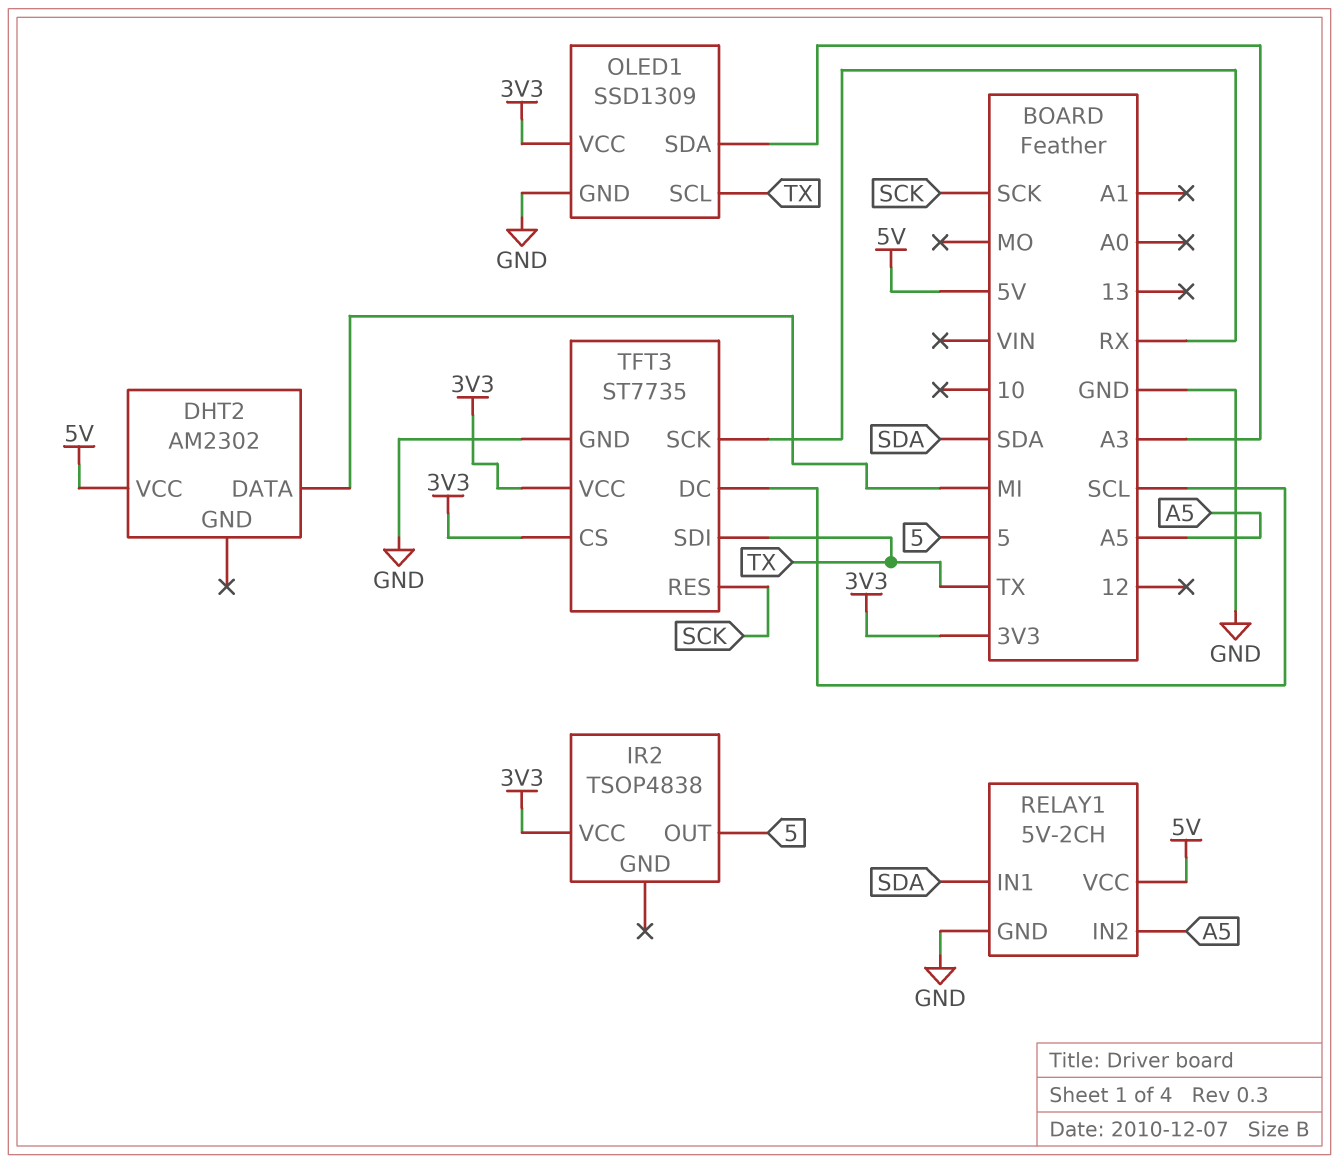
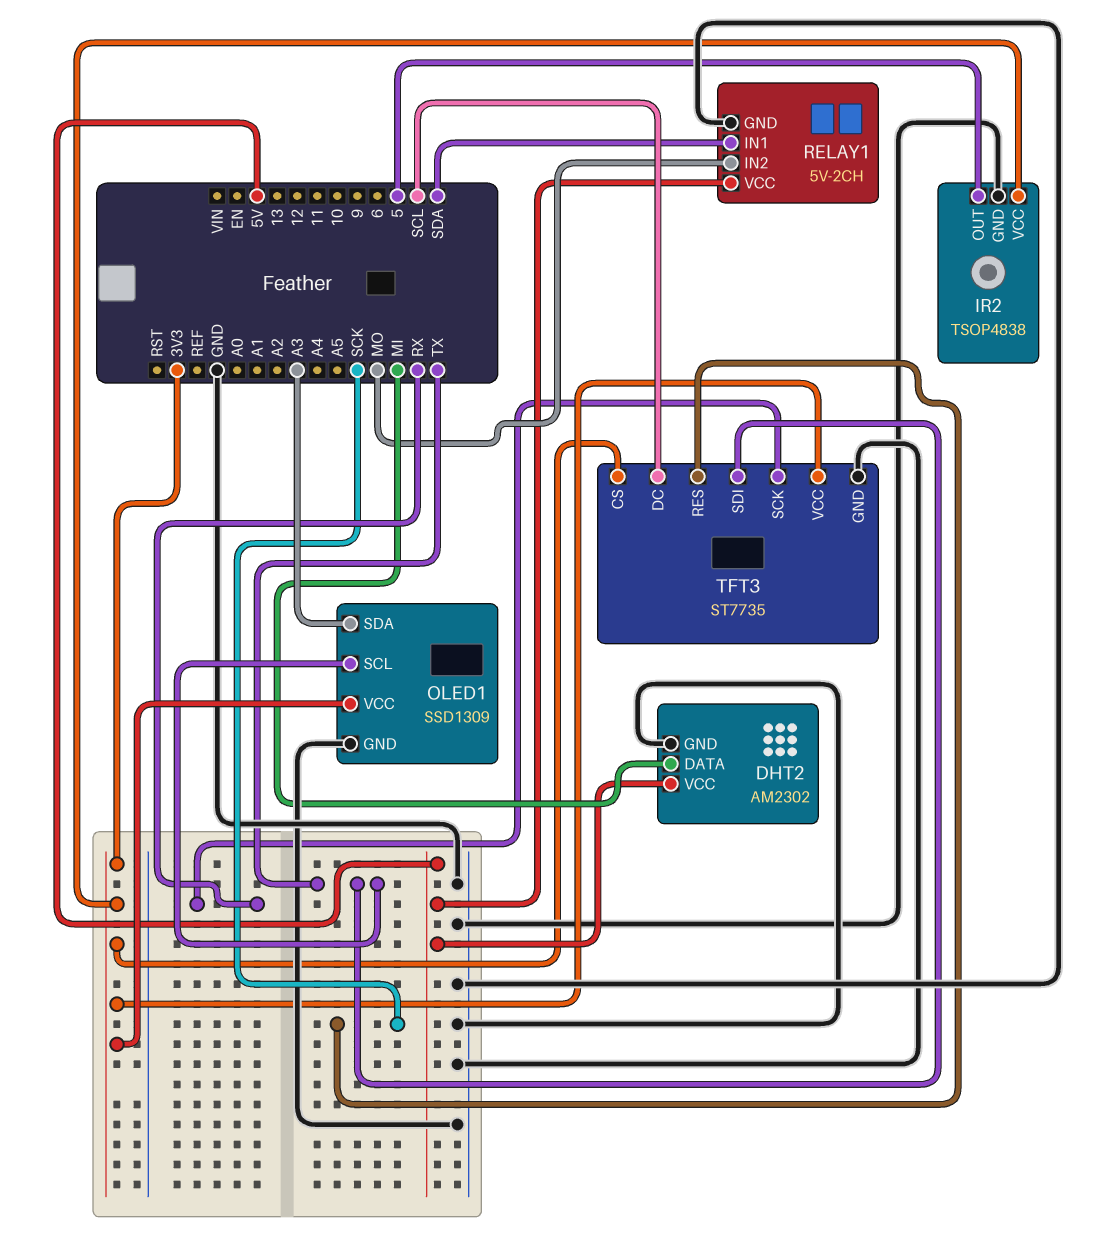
DHT2 pin GND: none -> GND
IR2 pin GND: none -> GND
RELAY1 pin IN2: A5 -> MO

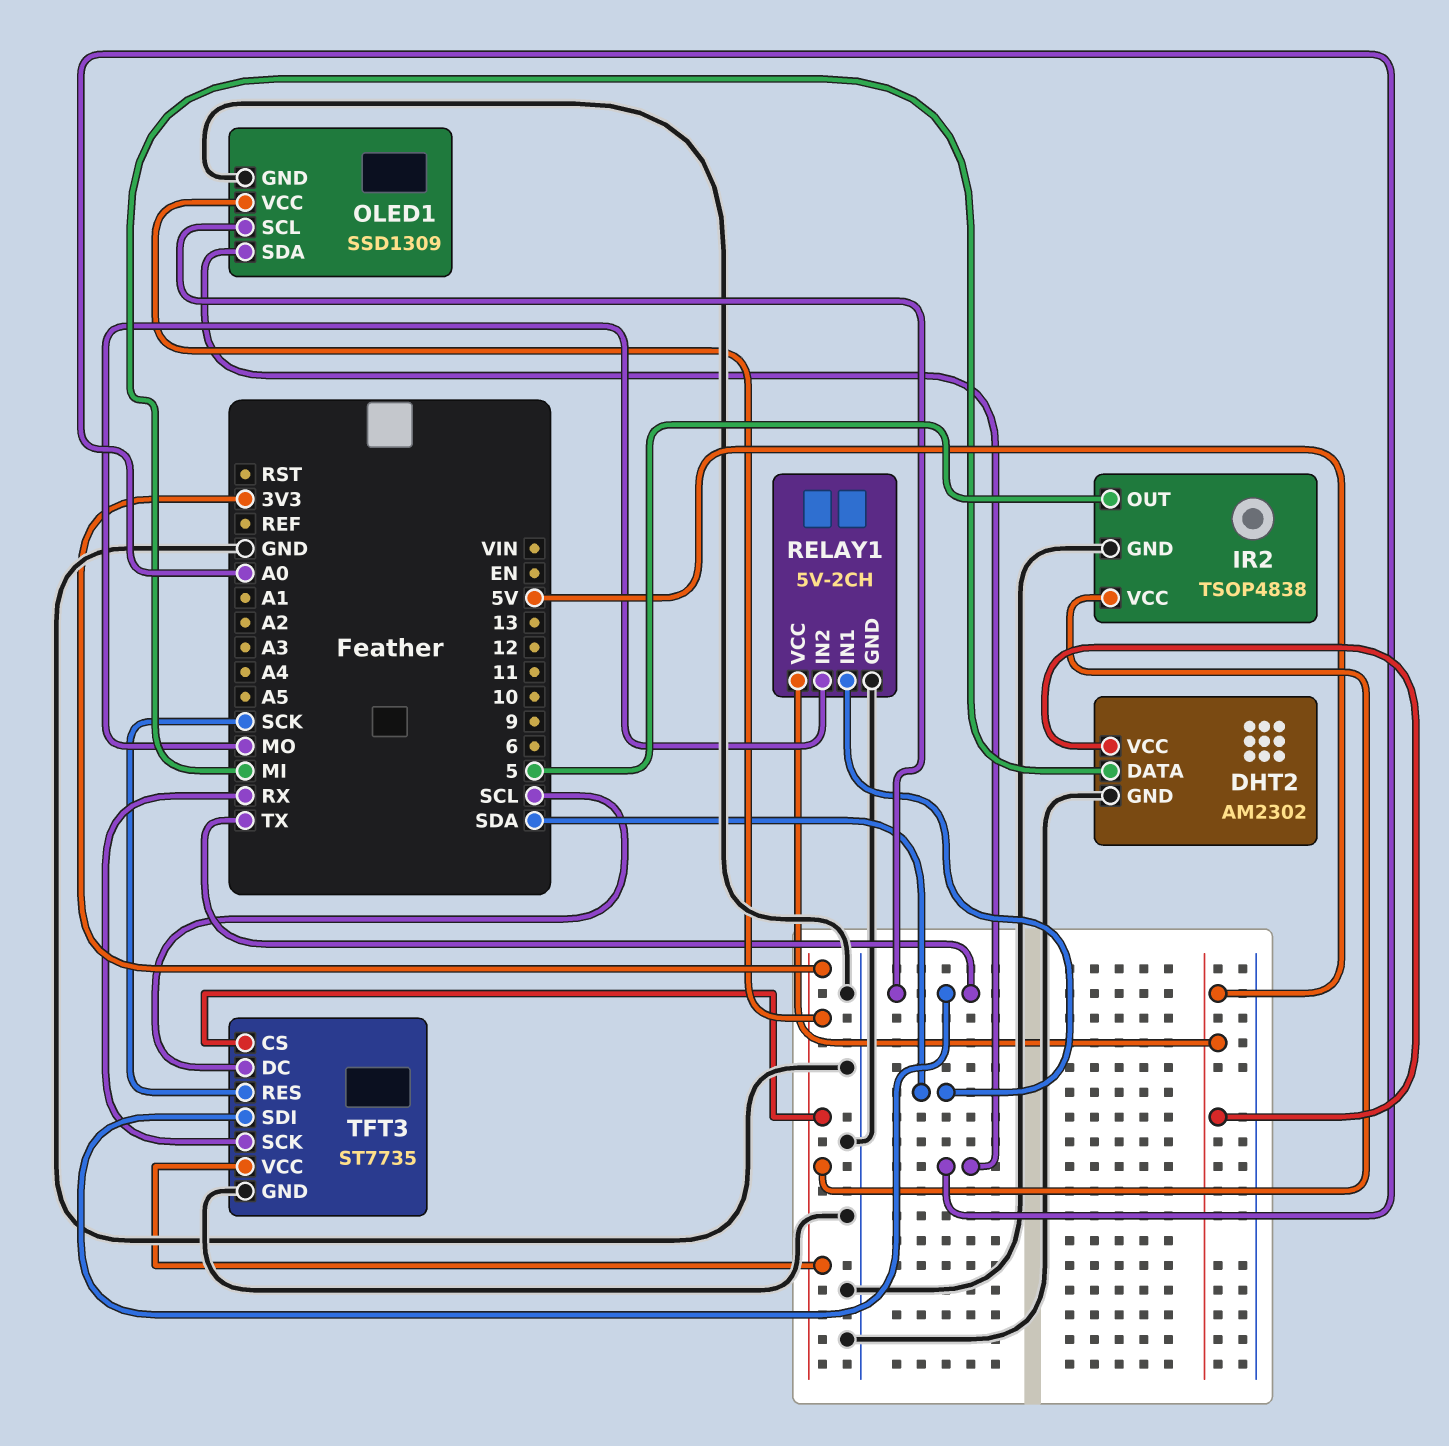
OLED1 pin SDA: A3 -> A0

